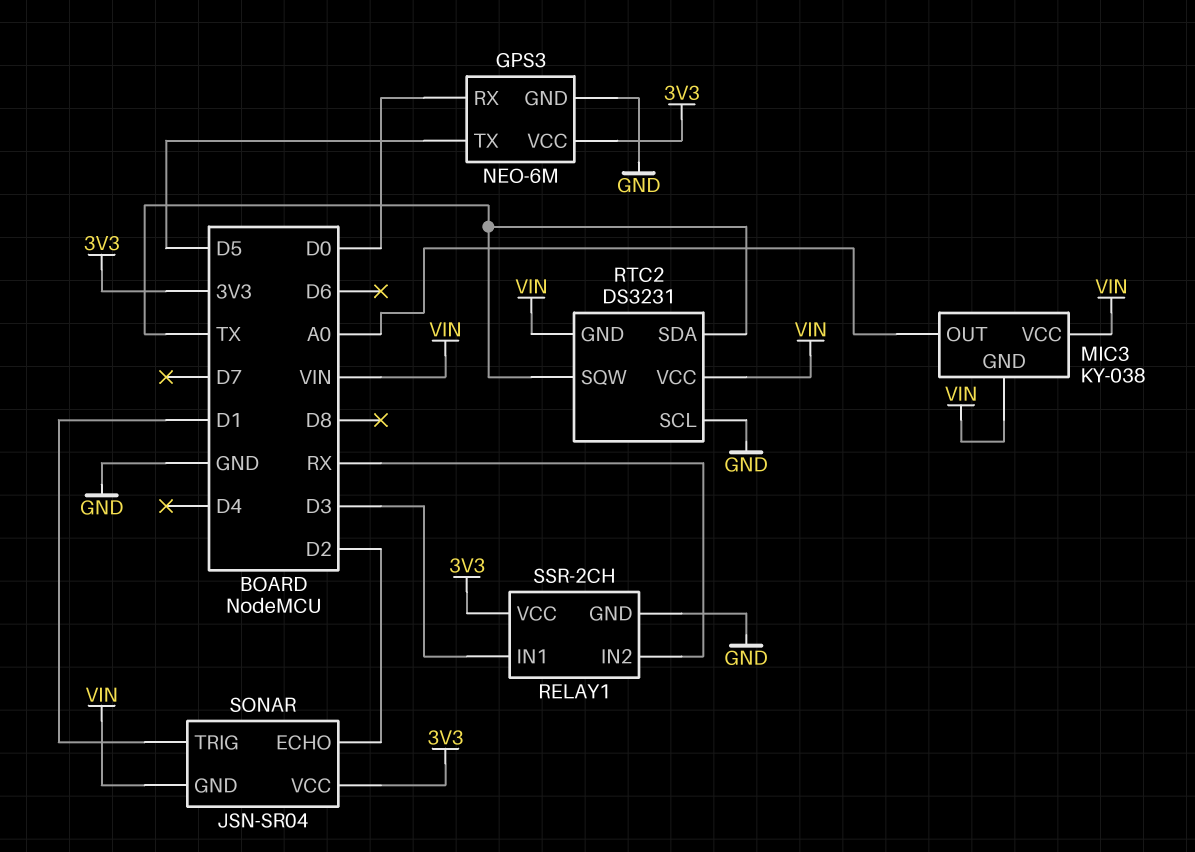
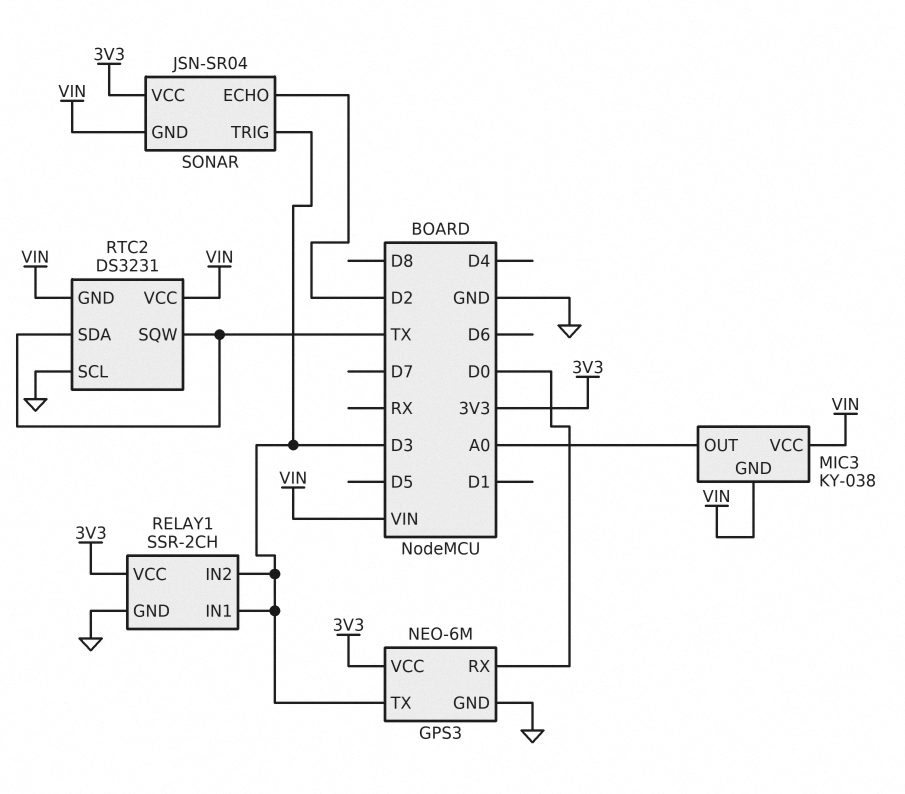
GPS3 pin TX: D5 -> D3
RELAY1 pin IN2: RX -> D3
SONAR pin TRIG: D1 -> D3

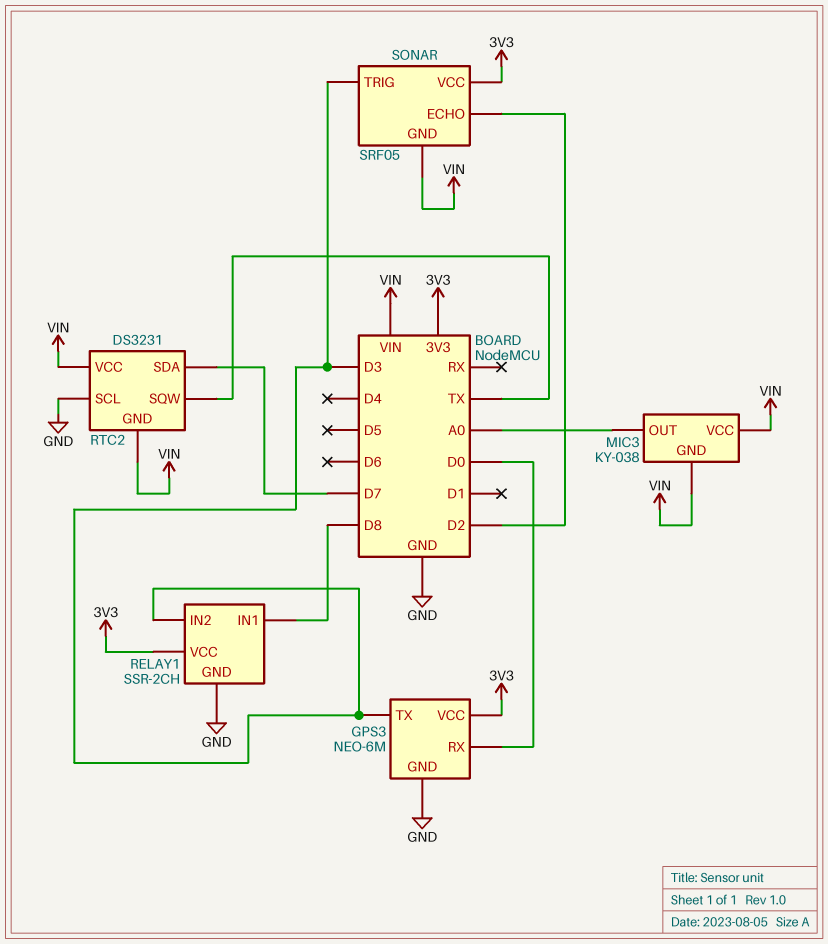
RELAY1 pin IN1: D3 -> D8
RTC2 pin SDA: TX -> D7
SONAR: JSN-SR04 -> SRF05

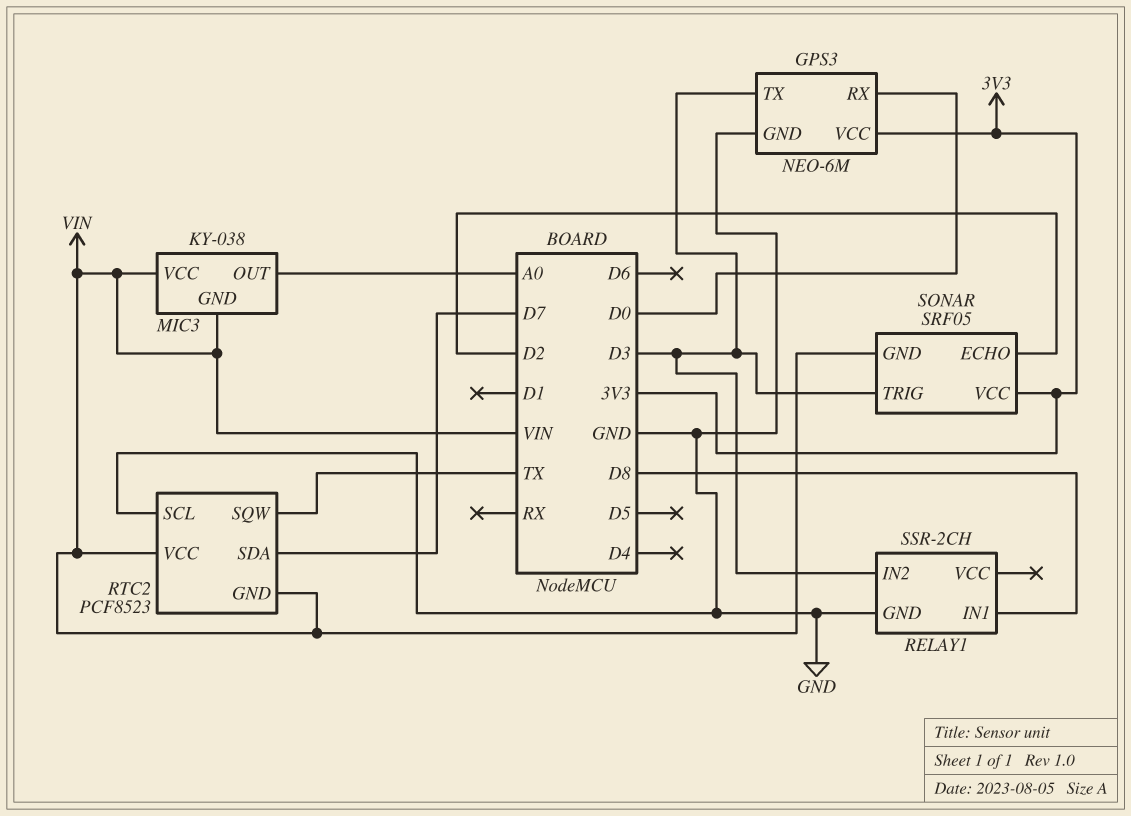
RELAY1 pin VCC: 3V3 -> none
RTC2: DS3231 -> PCF8523

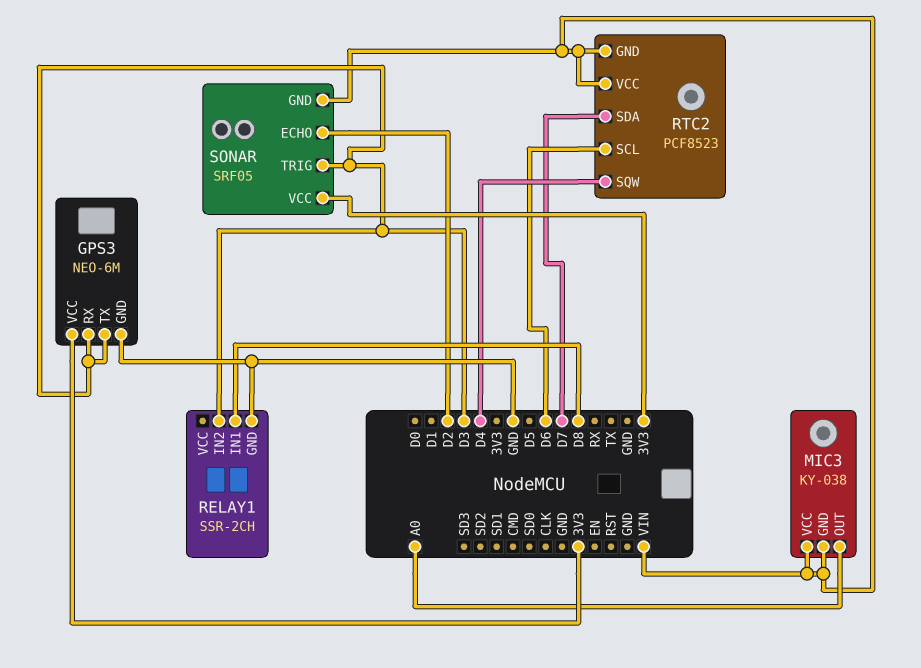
GPS3 pin RX: D0 -> D3
RTC2 pin SCL: GND -> D6
RTC2 pin SQW: TX -> D4

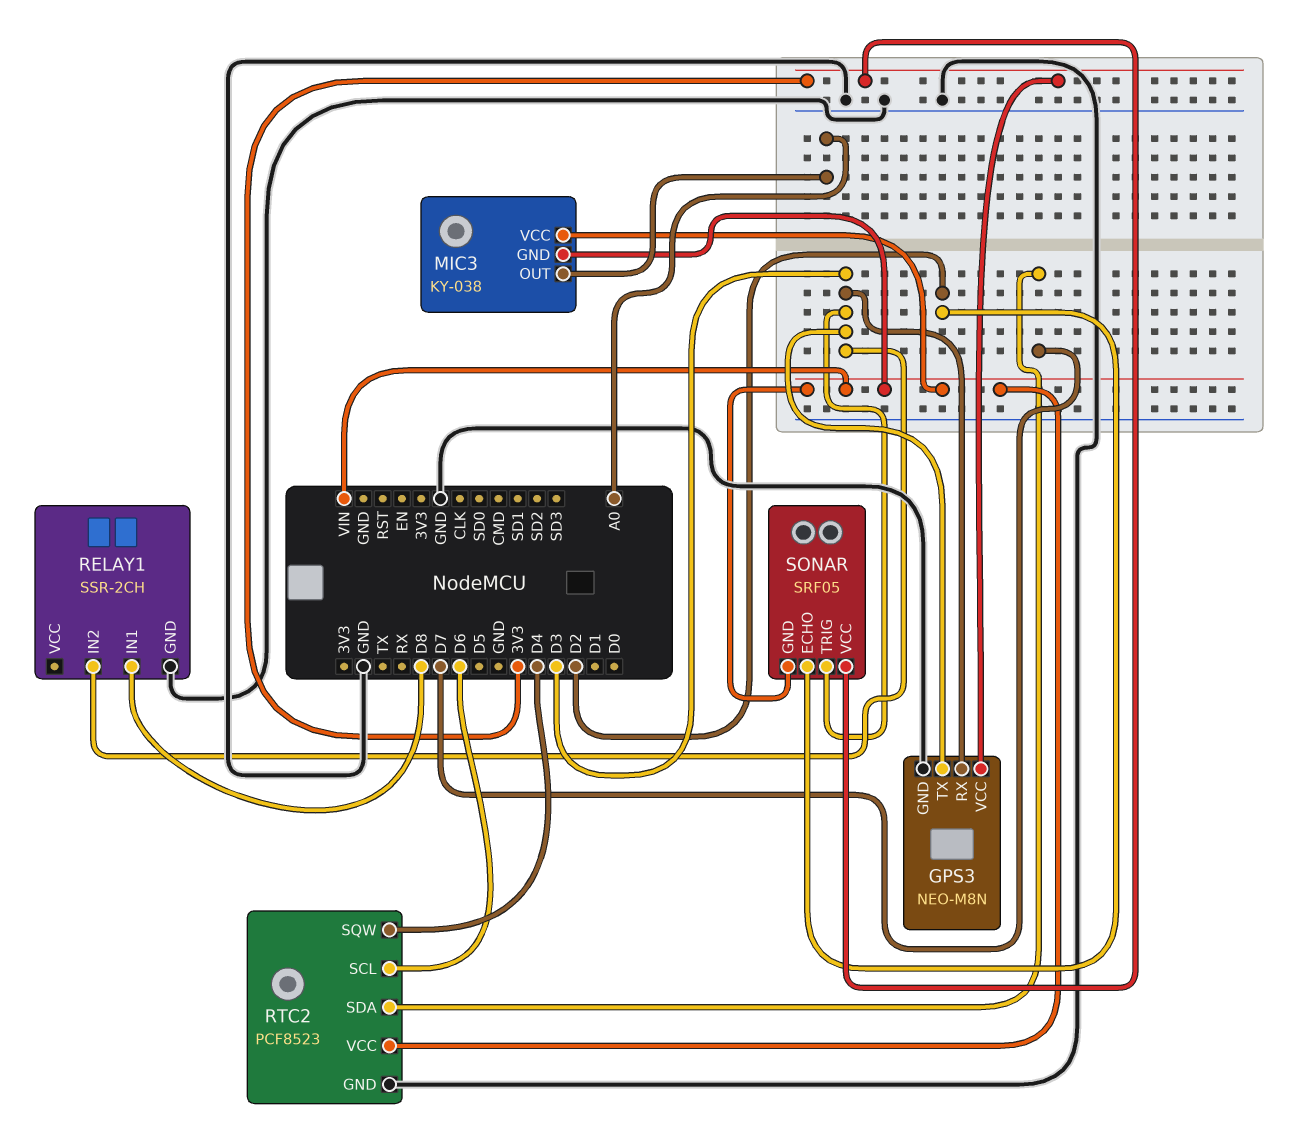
GPS3: NEO-6M -> NEO-M8N
RTC2 pin GND: VIN -> GND

